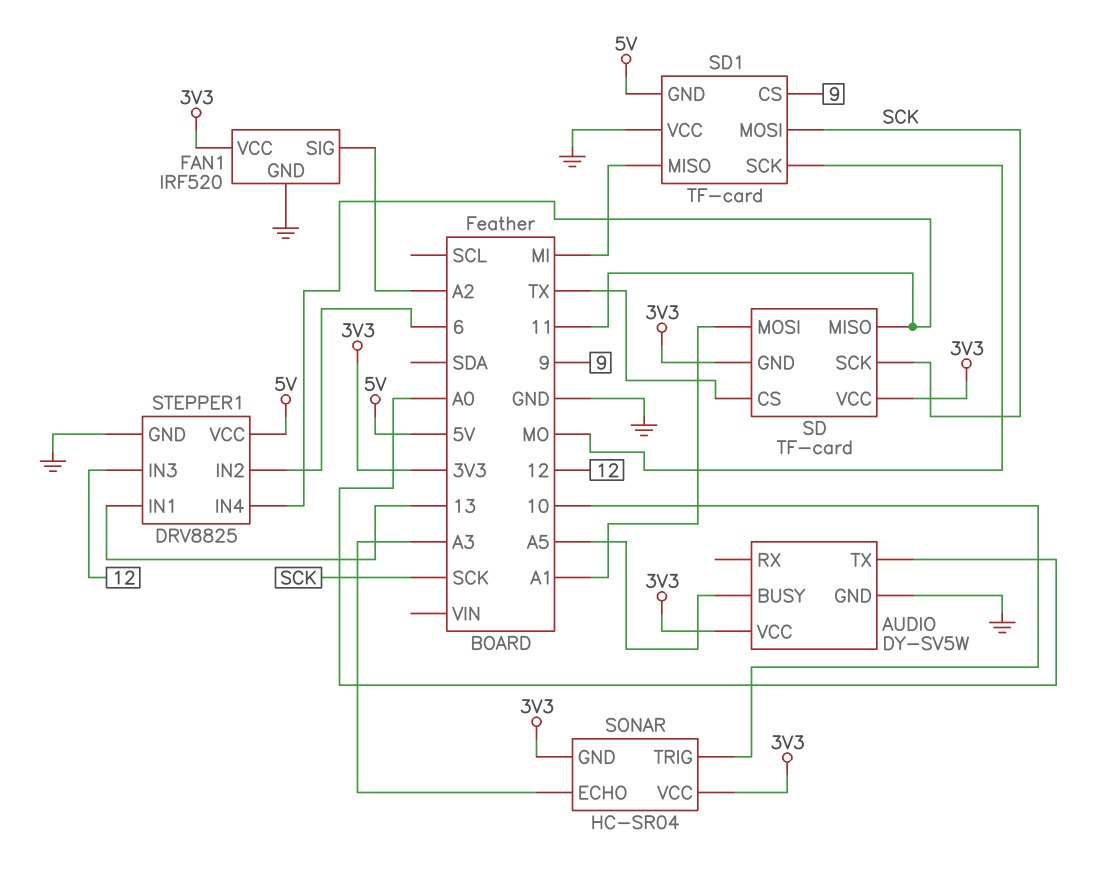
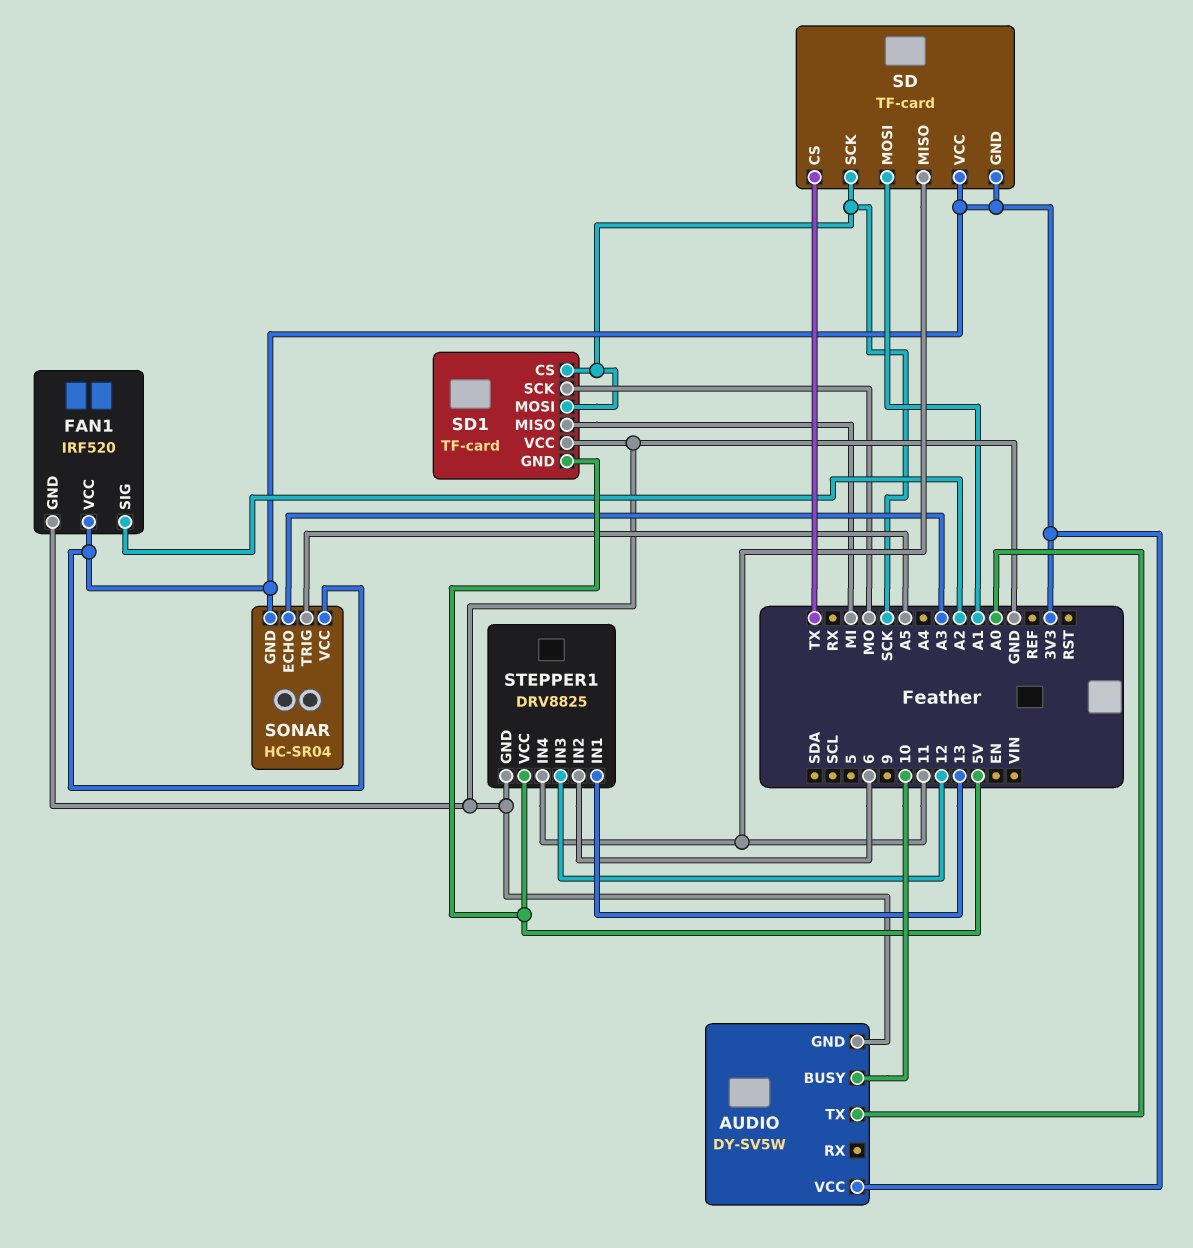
AUDIO pin BUSY: A5 -> 10
SD1 pin CS: 9 -> SCK
SONAR pin TRIG: 10 -> A5

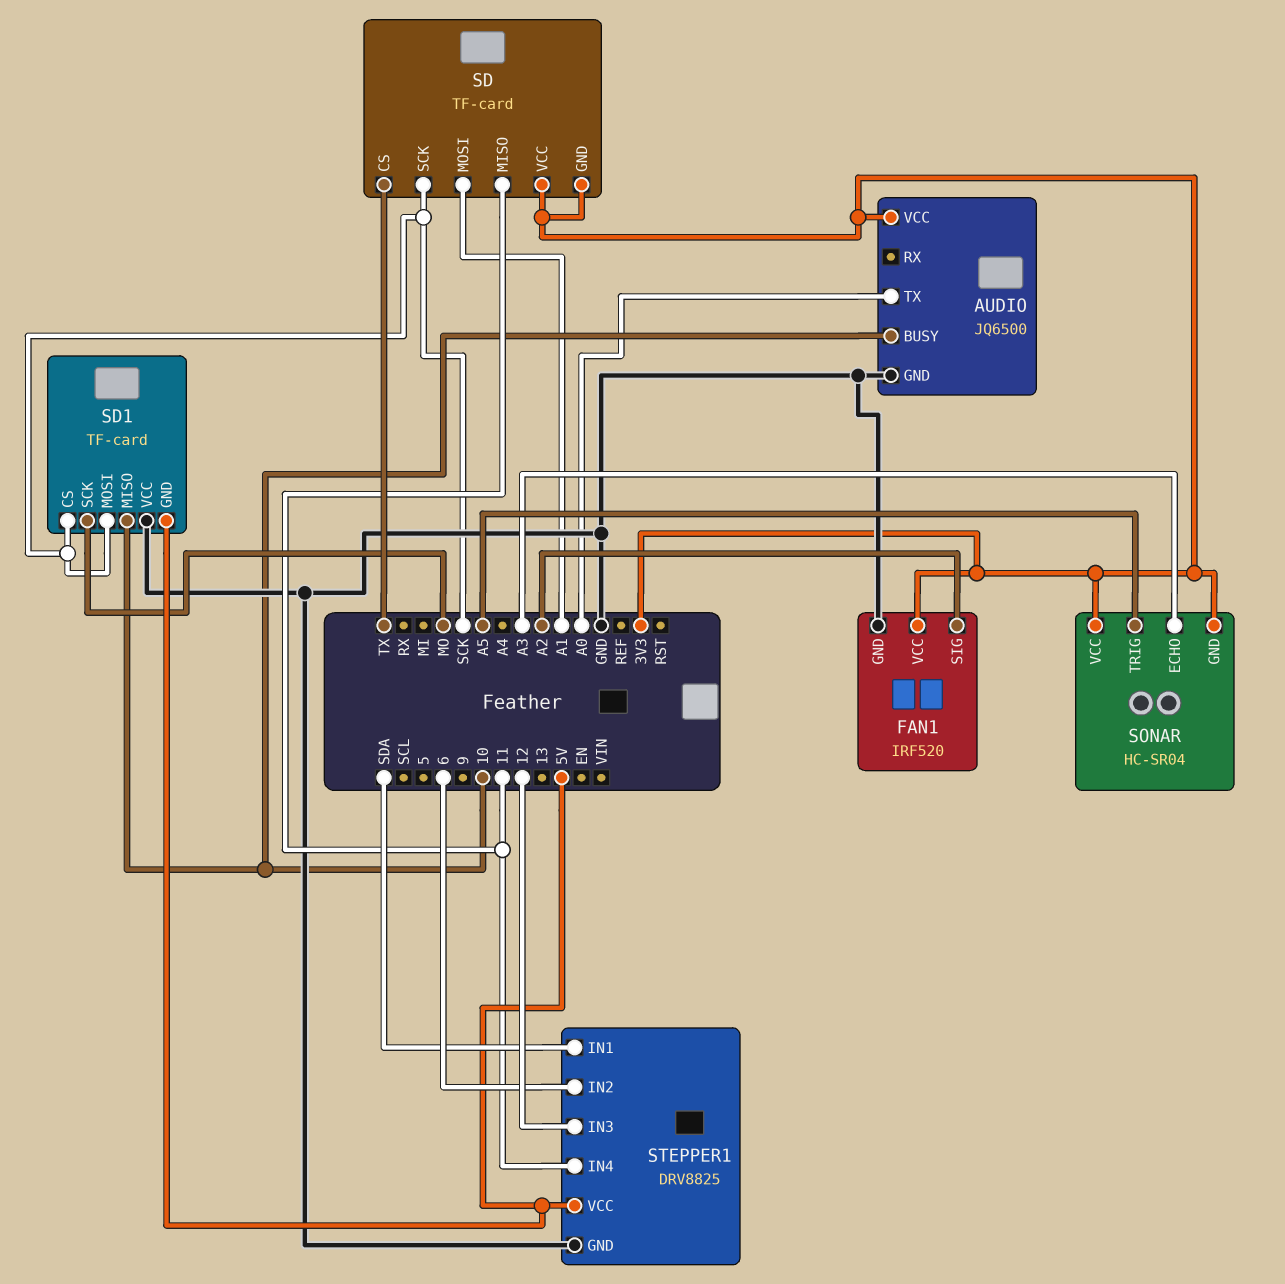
AUDIO: DY-SV5W -> JQ6500
SD1 pin MISO: MI -> 10
STEPPER1 pin IN1: 13 -> SDA

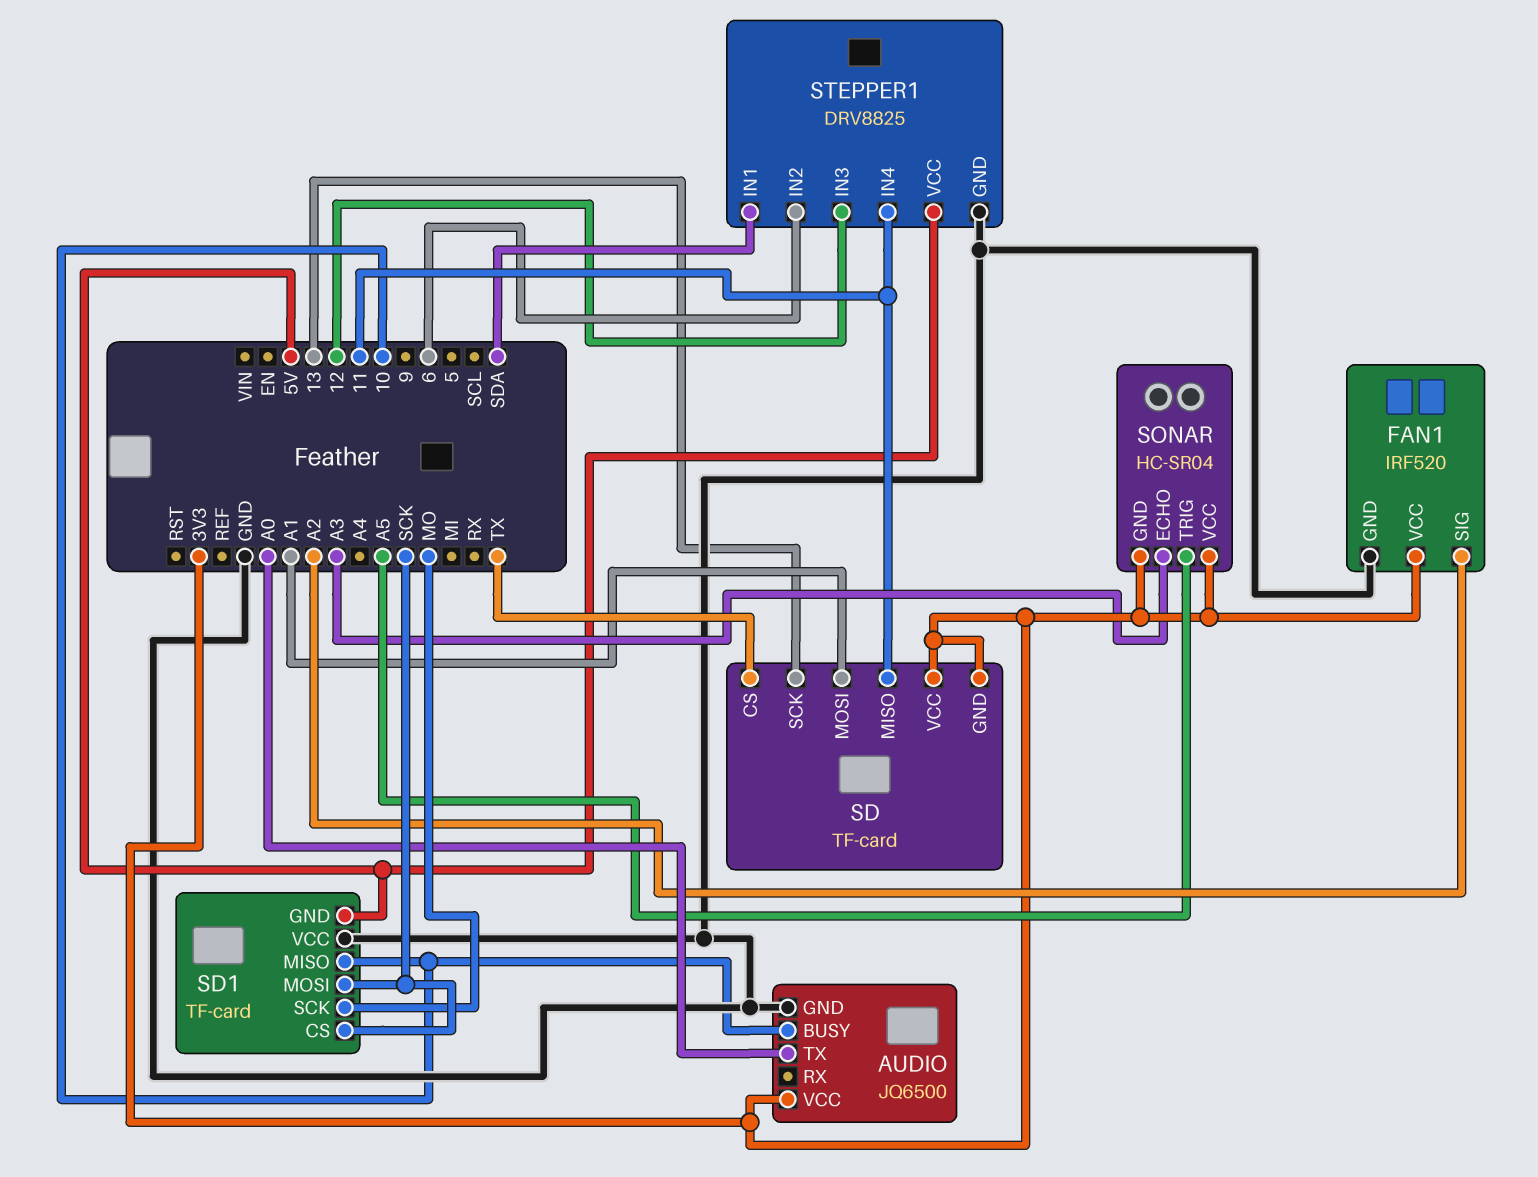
SD pin SCK: SCK -> 13

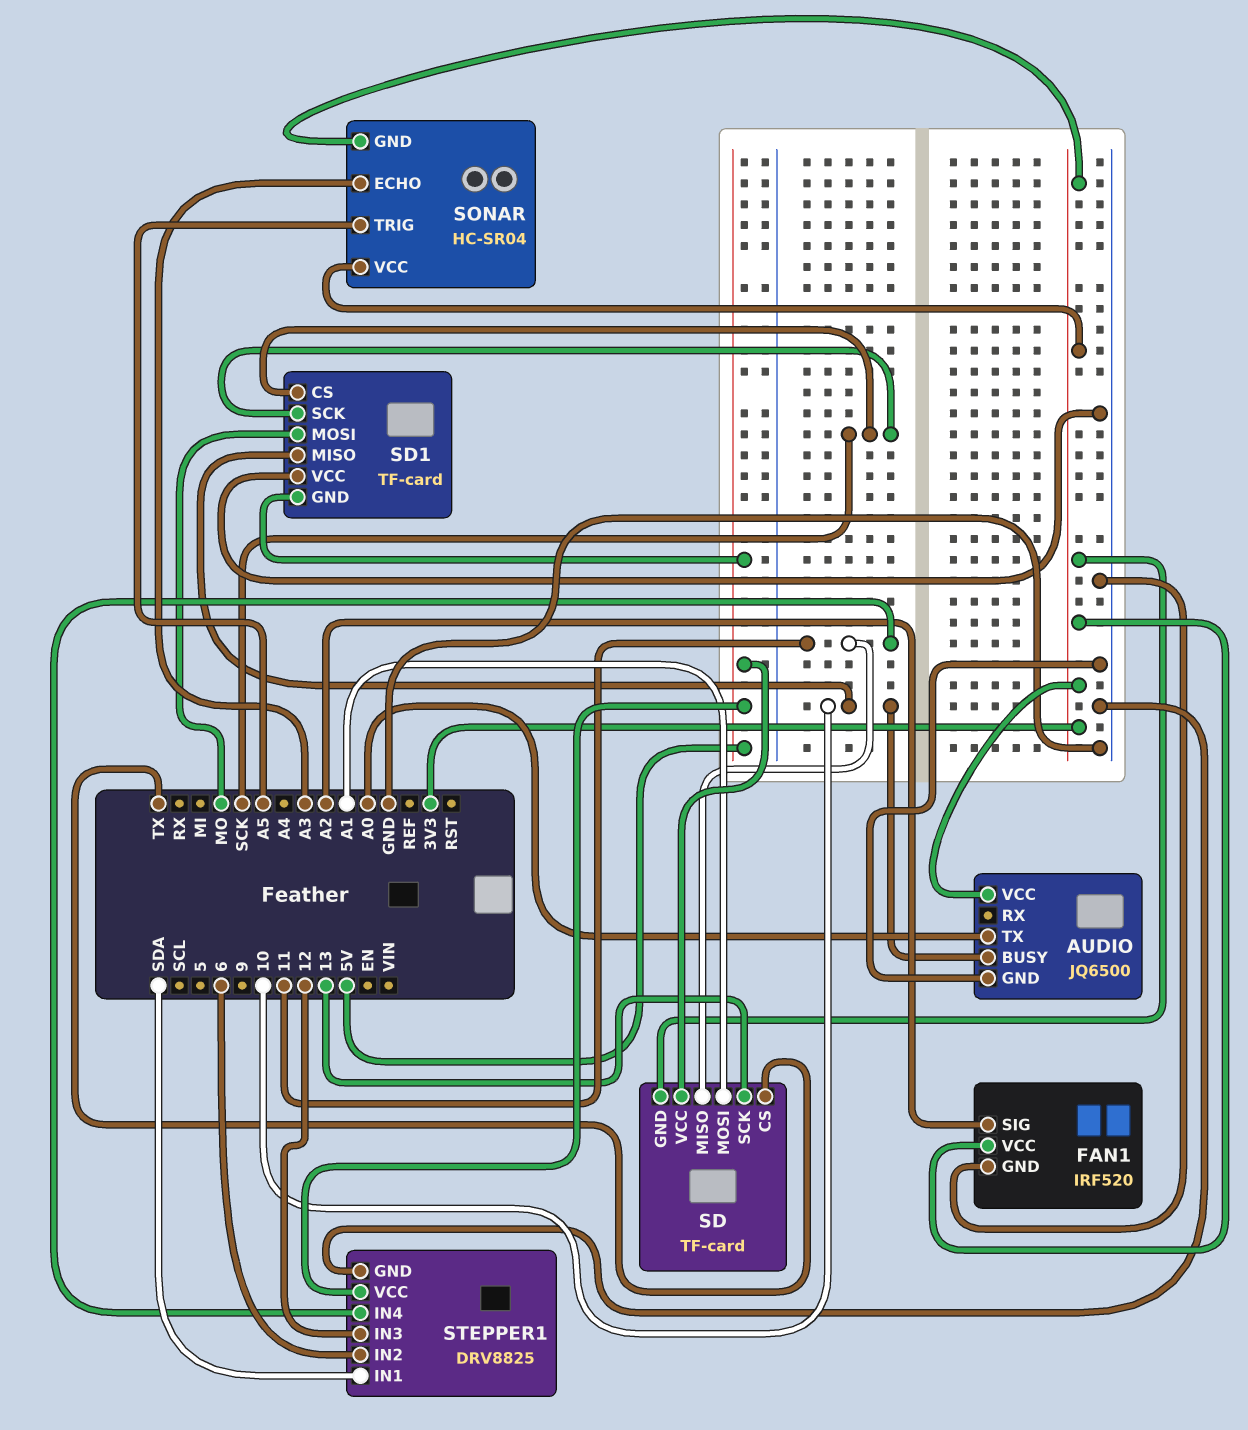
SD pin VCC: 3V3 -> 5V
SD1 pin MOSI: SCK -> MO
SD1 pin SCK: MO -> SCK

